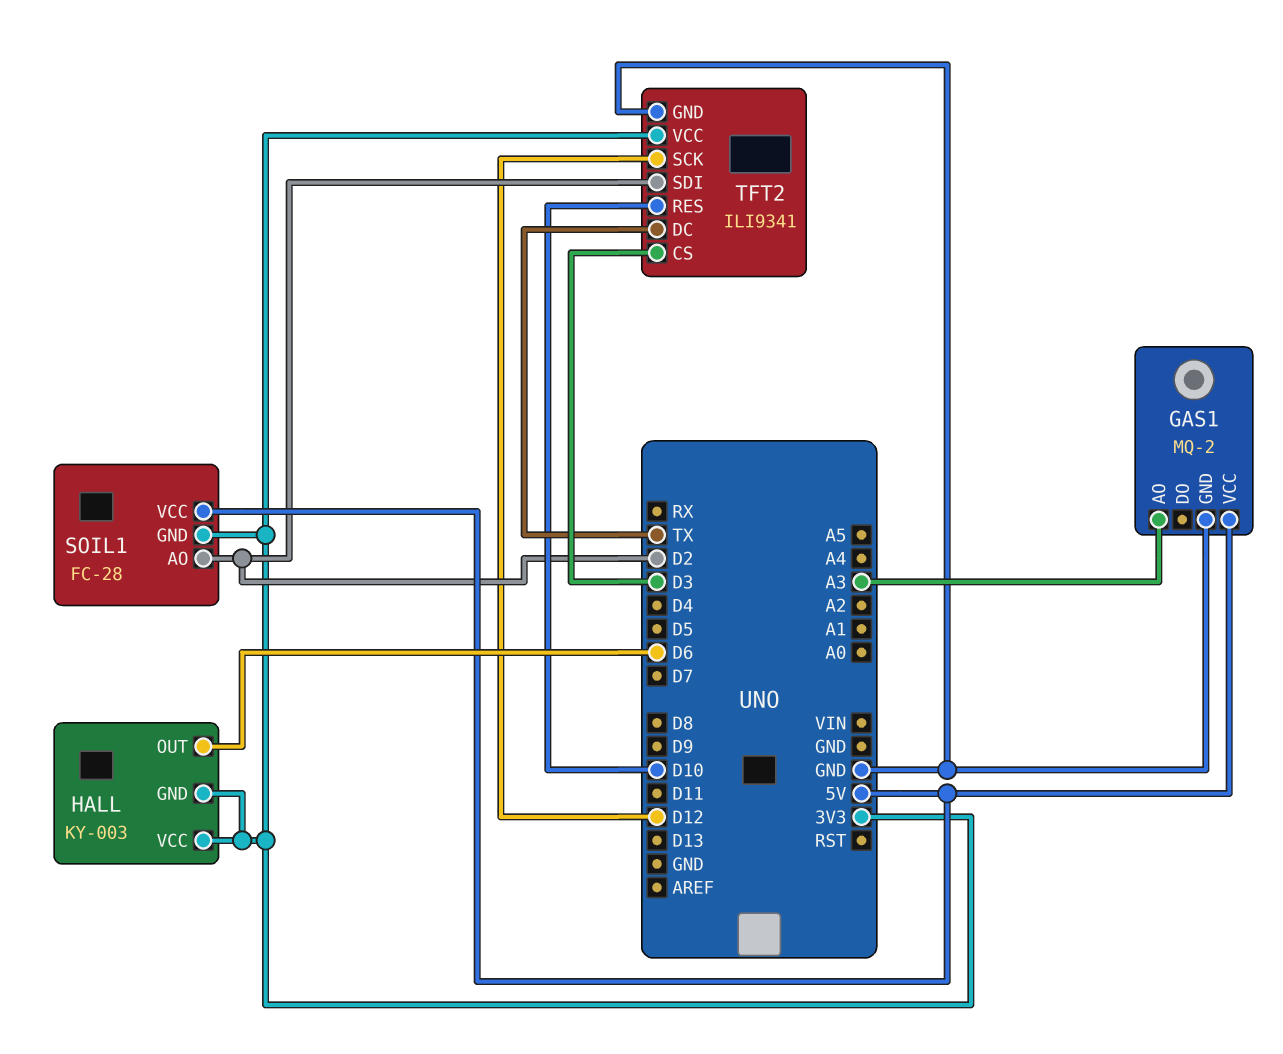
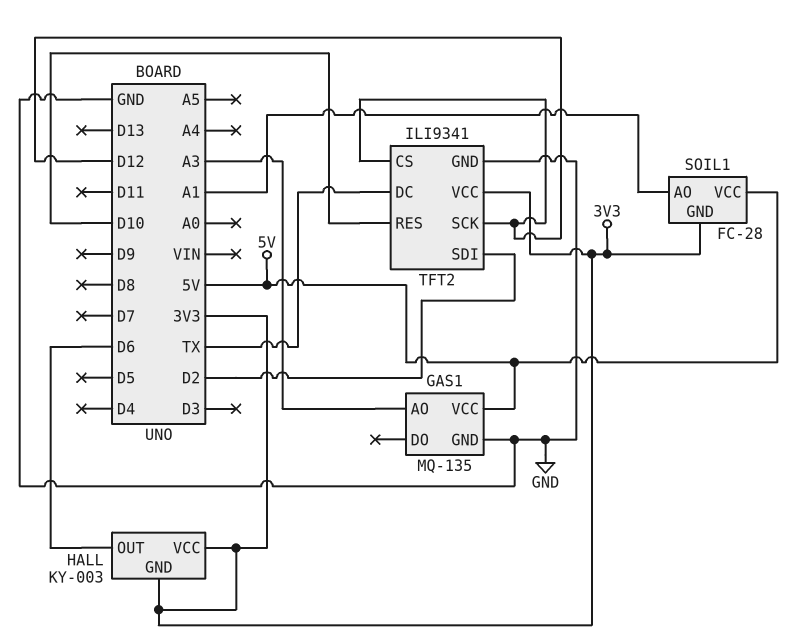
GAS1: MQ-2 -> MQ-135
SOIL1 pin AO: D2 -> A1
TFT2 pin CS: D3 -> D12

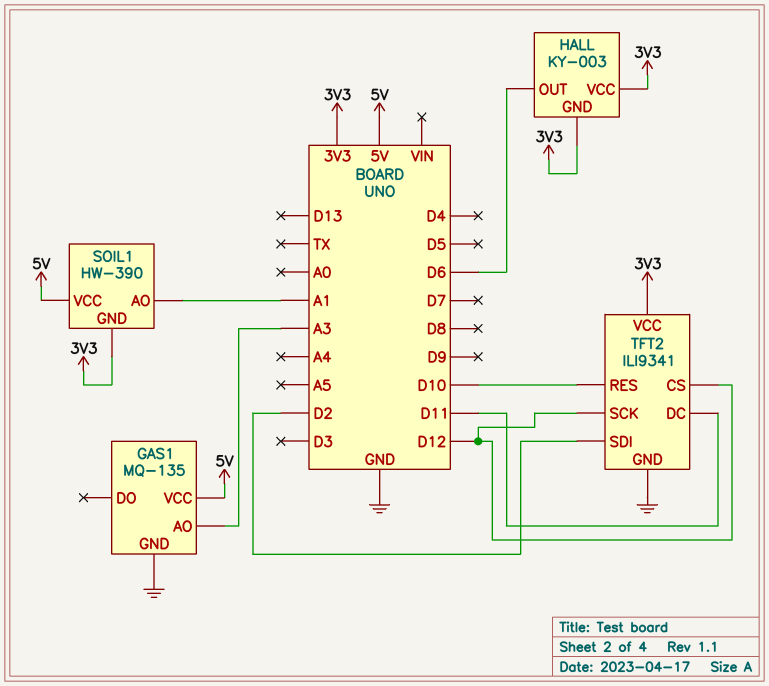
SOIL1: FC-28 -> HW-390
TFT2 pin DC: TX -> D11

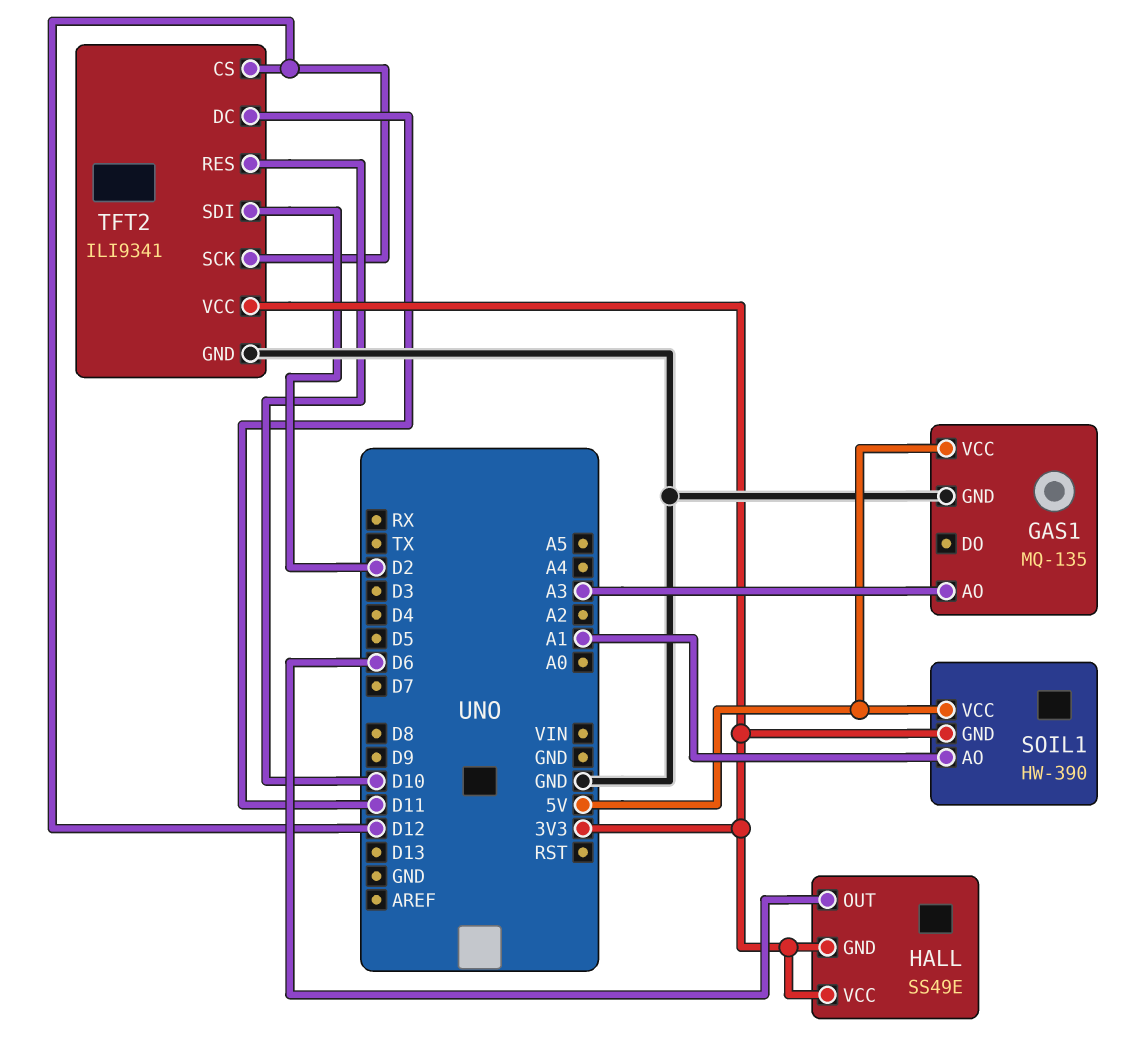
HALL: KY-003 -> SS49E

